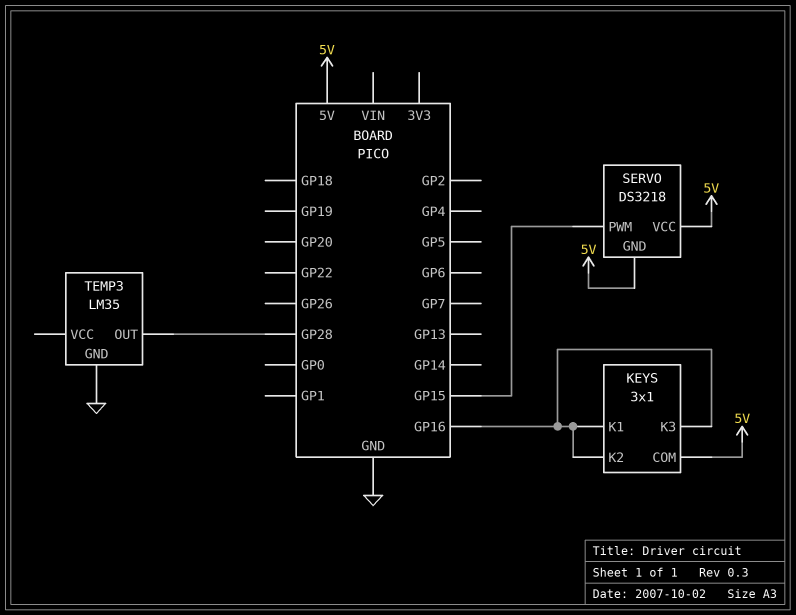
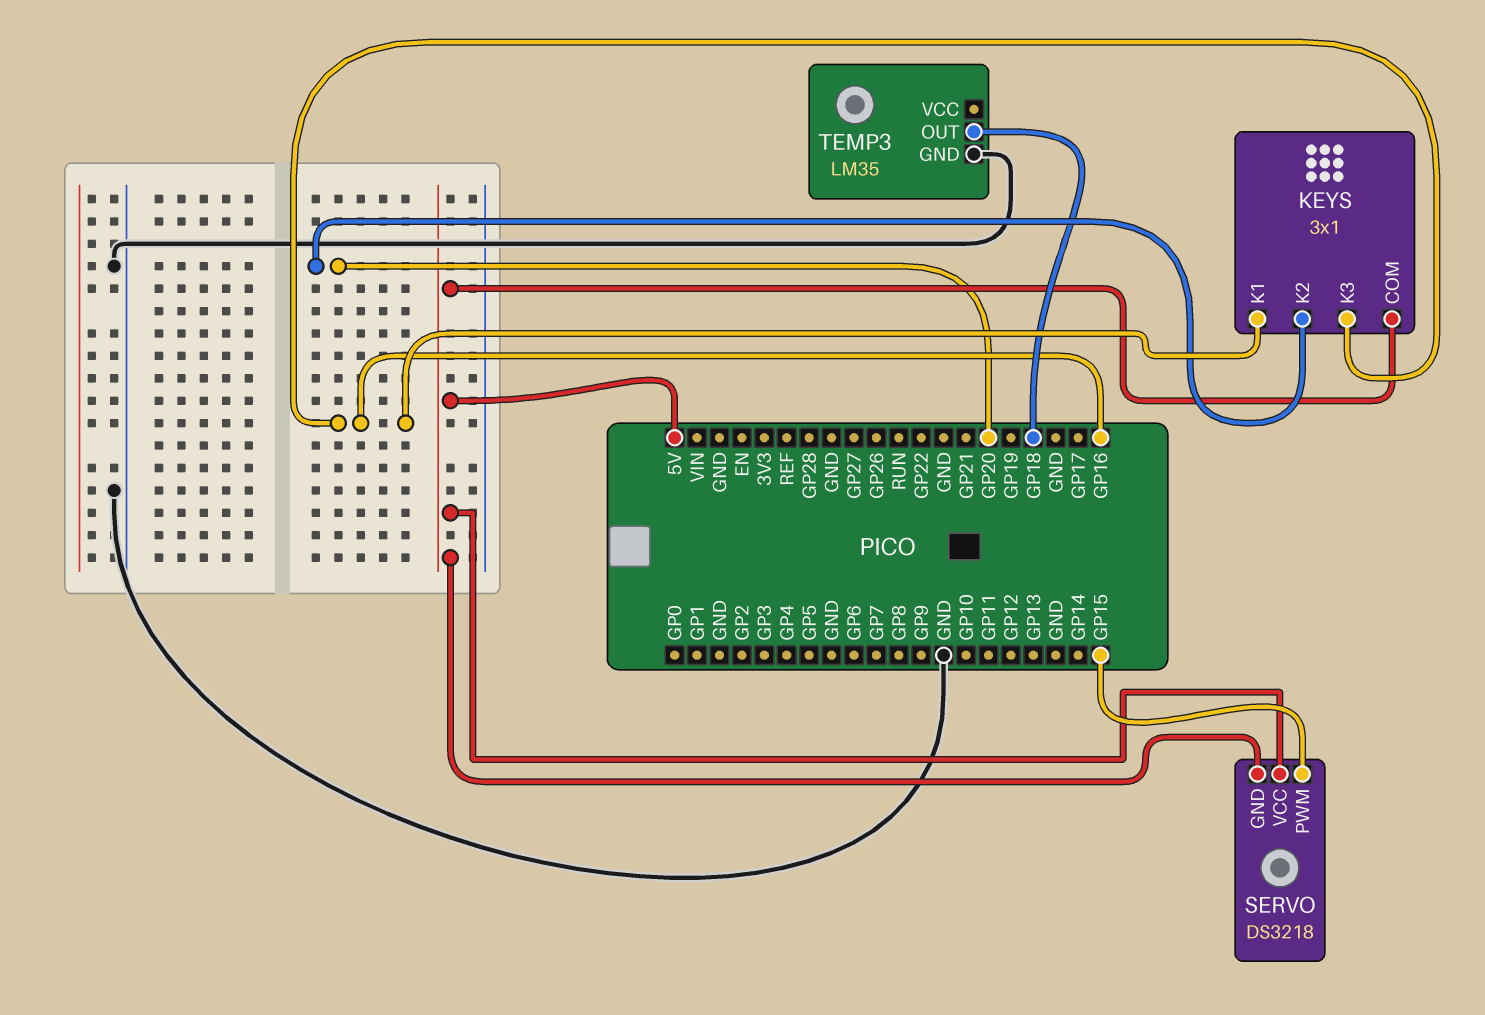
KEYS pin K2: GP16 -> GP20
TEMP3 pin OUT: GP28 -> GP18

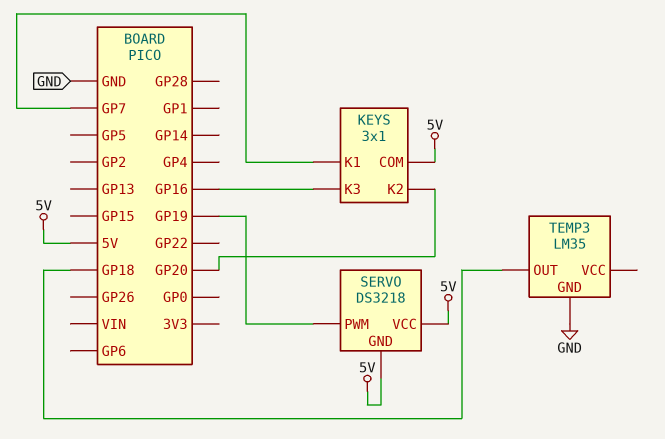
KEYS pin K1: GP16 -> GP7
SERVO pin PWM: GP15 -> GP19

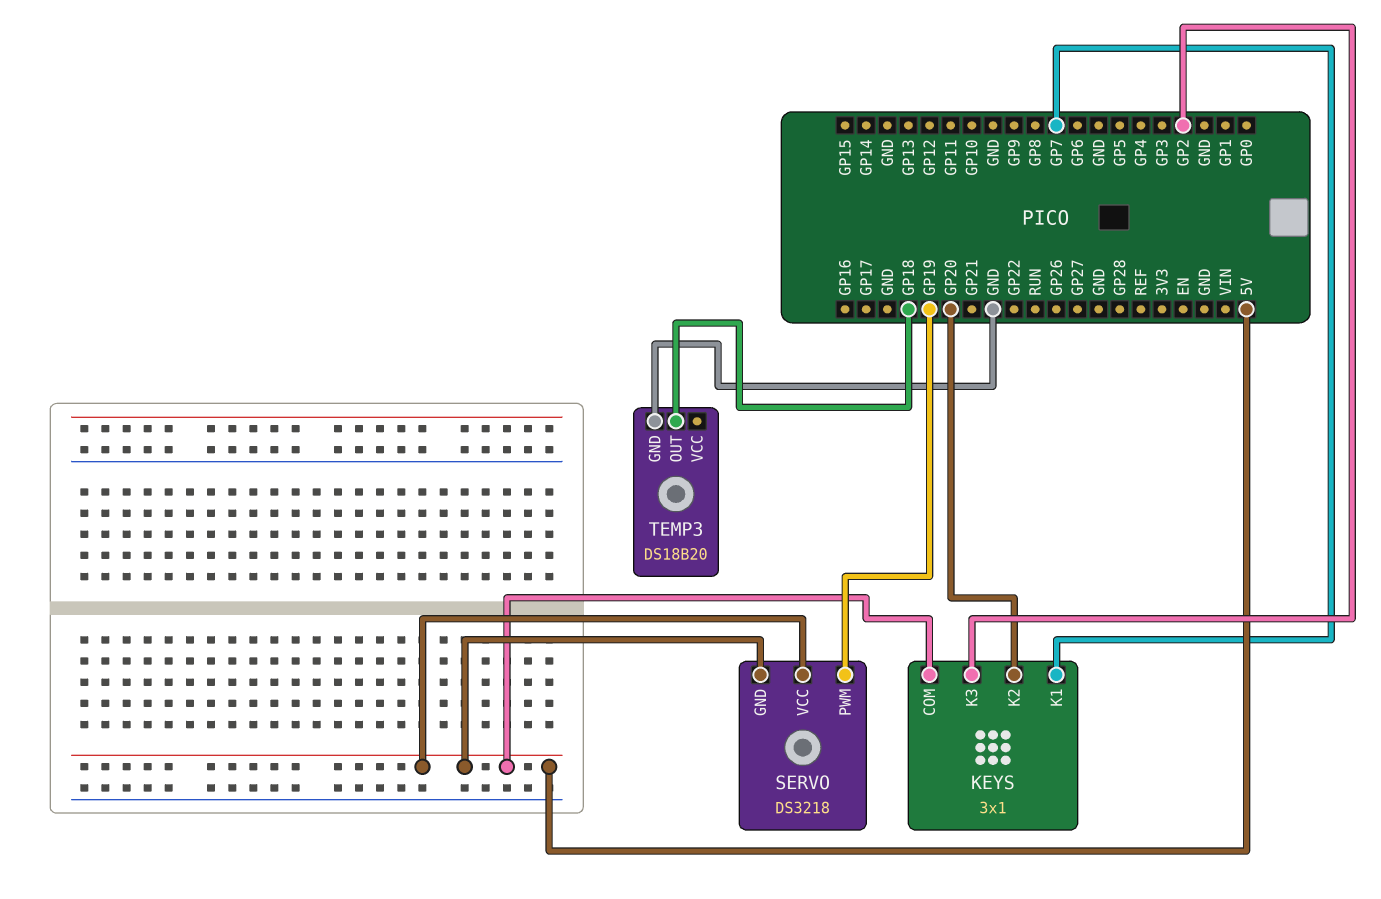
KEYS pin K3: GP16 -> GP2
TEMP3: LM35 -> DS18B20

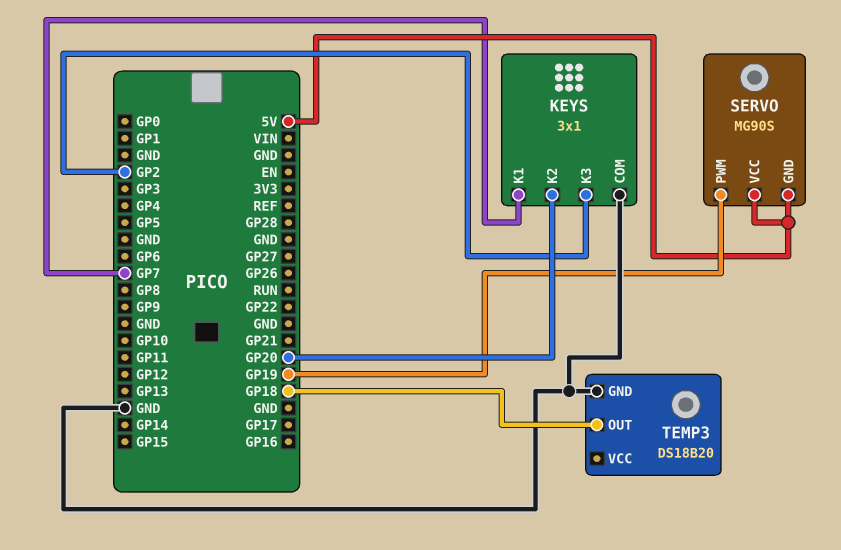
KEYS pin COM: 5V -> GND
SERVO: DS3218 -> MG90S

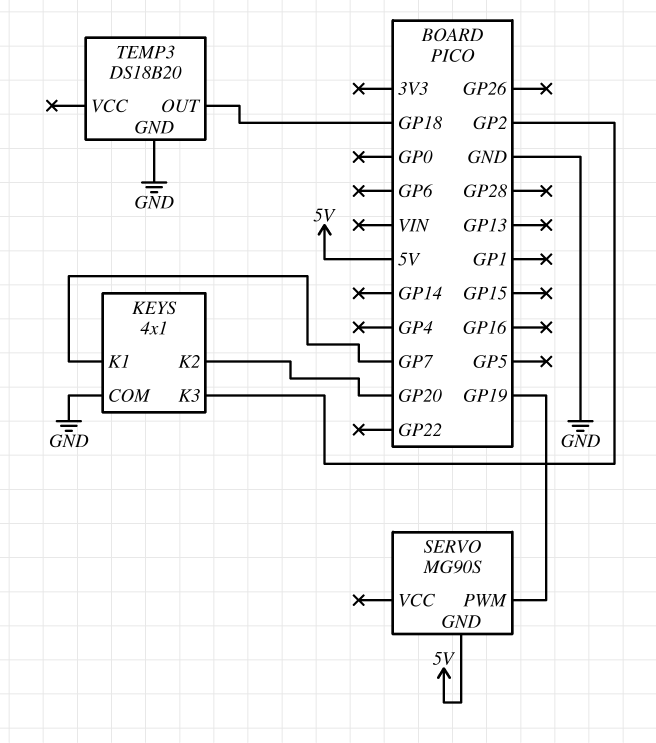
KEYS: 3x1 -> 4x1
SERVO pin VCC: 5V -> none

